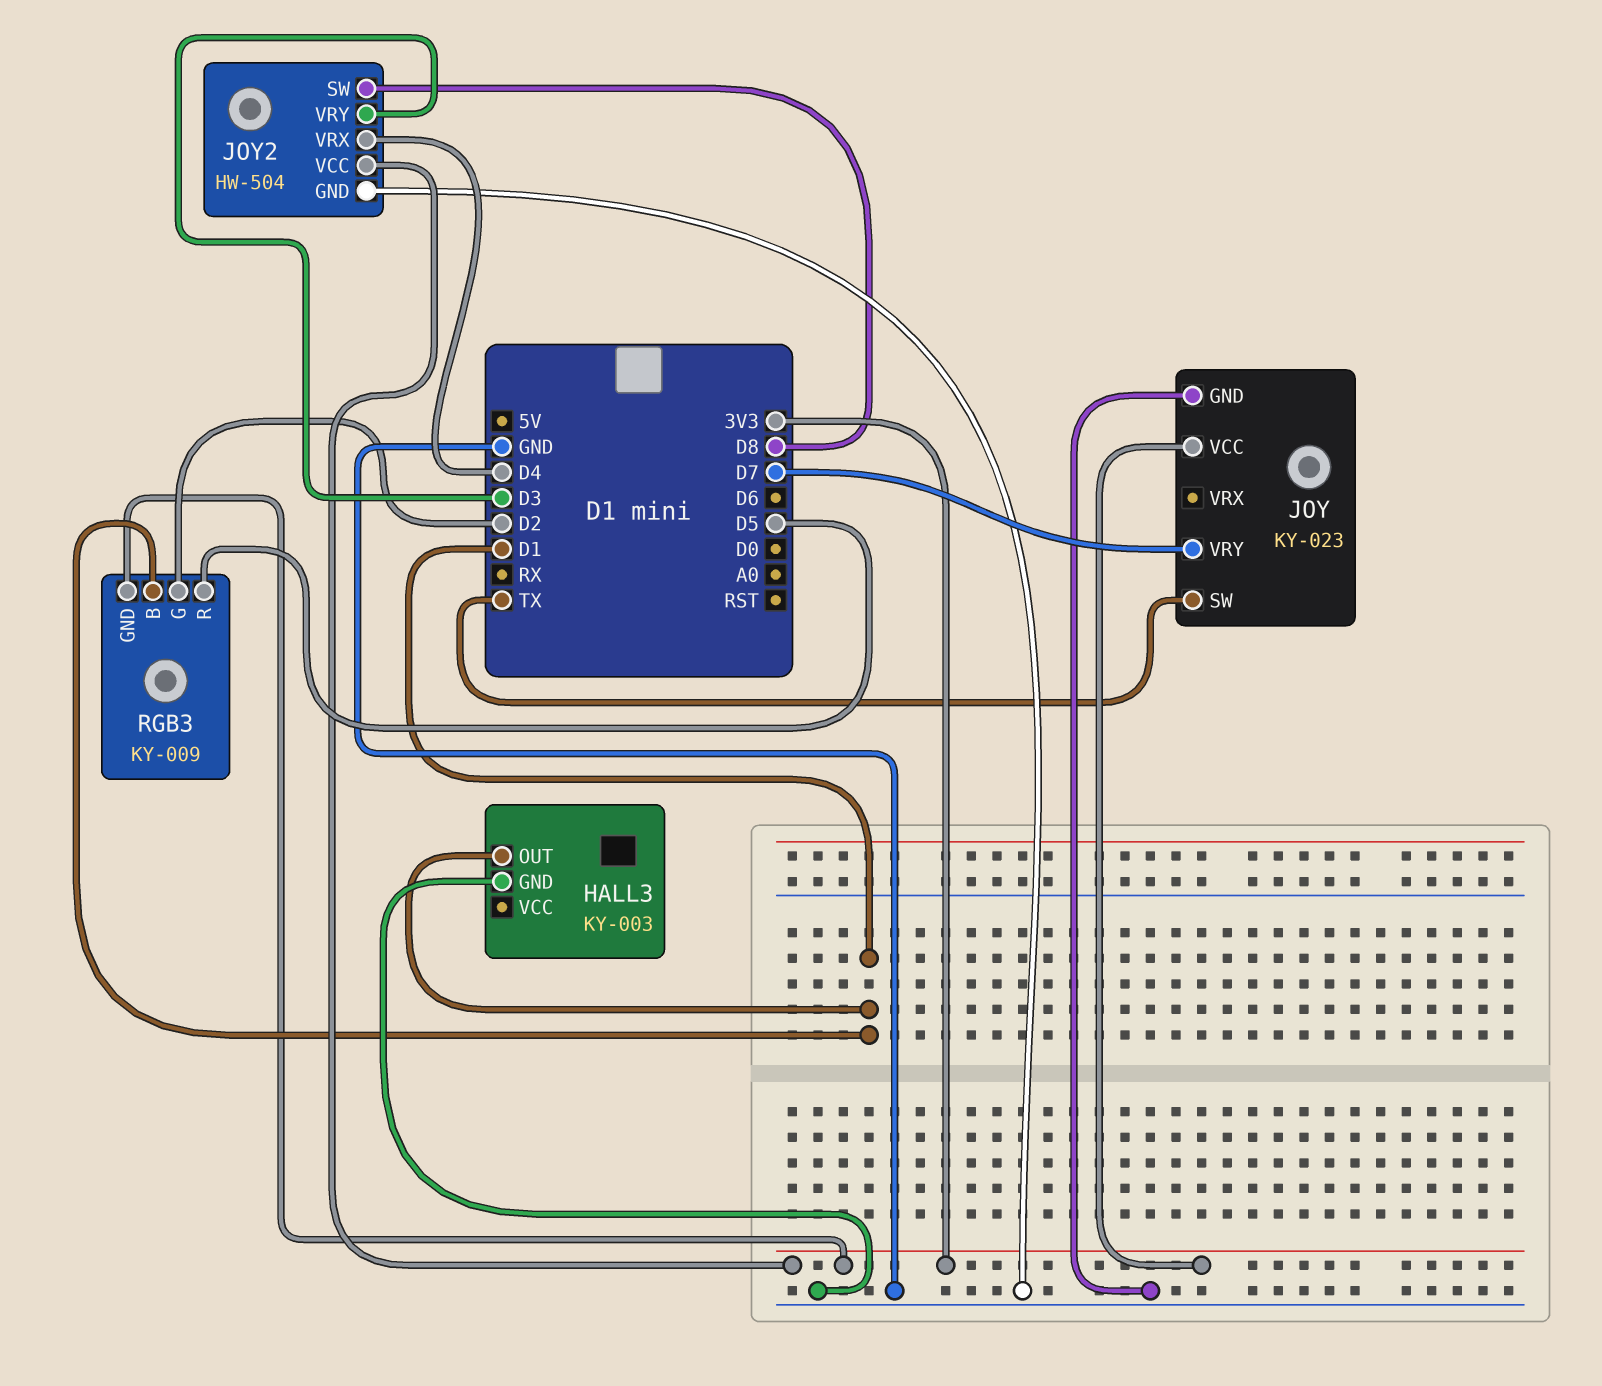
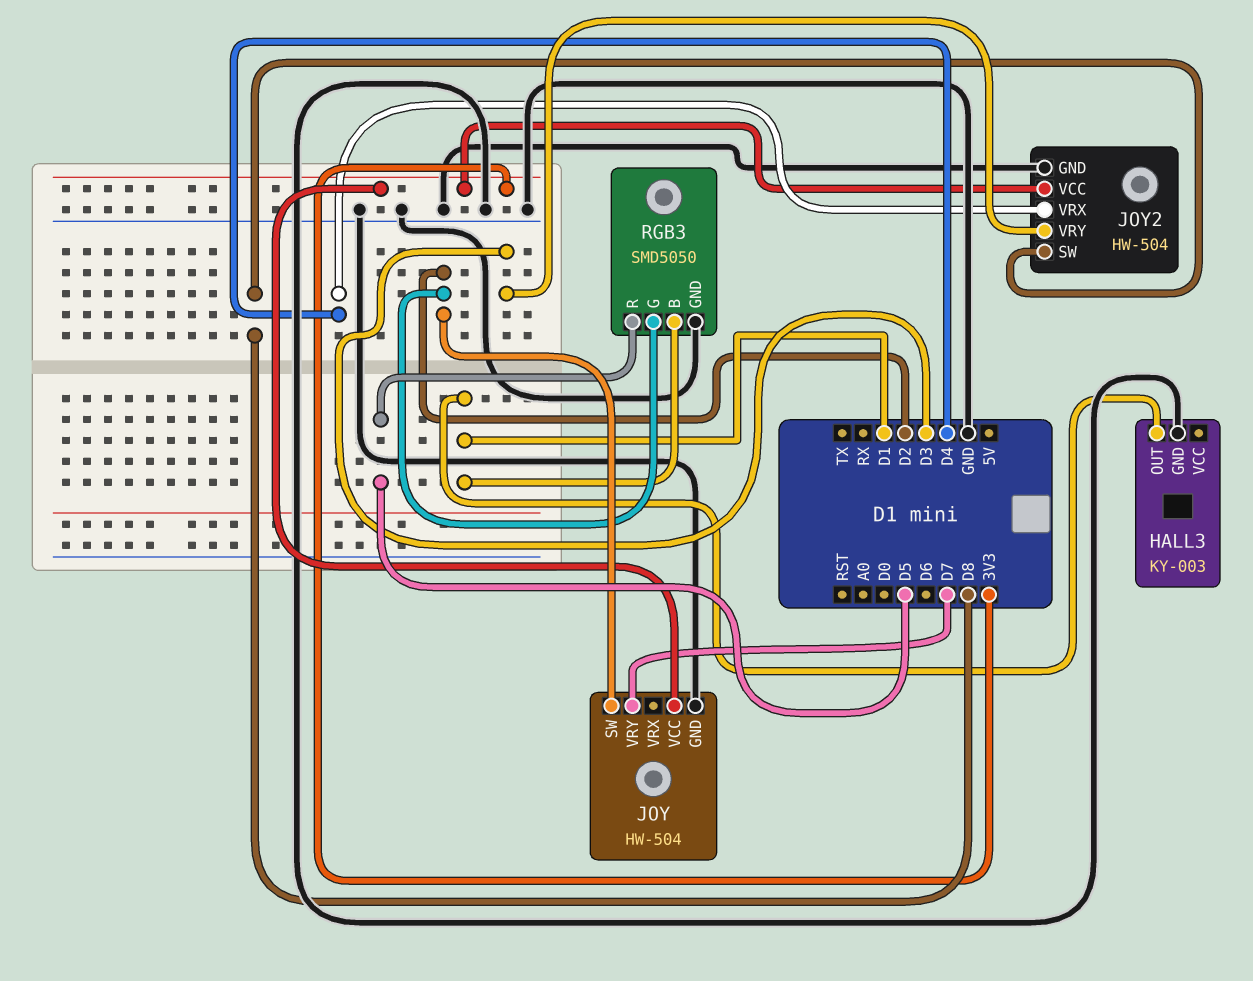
JOY: KY-023 -> HW-504
JOY pin SW: TX -> D2
RGB3: KY-009 -> SMD5050
RGB3 pin GND: 3V3 -> GND

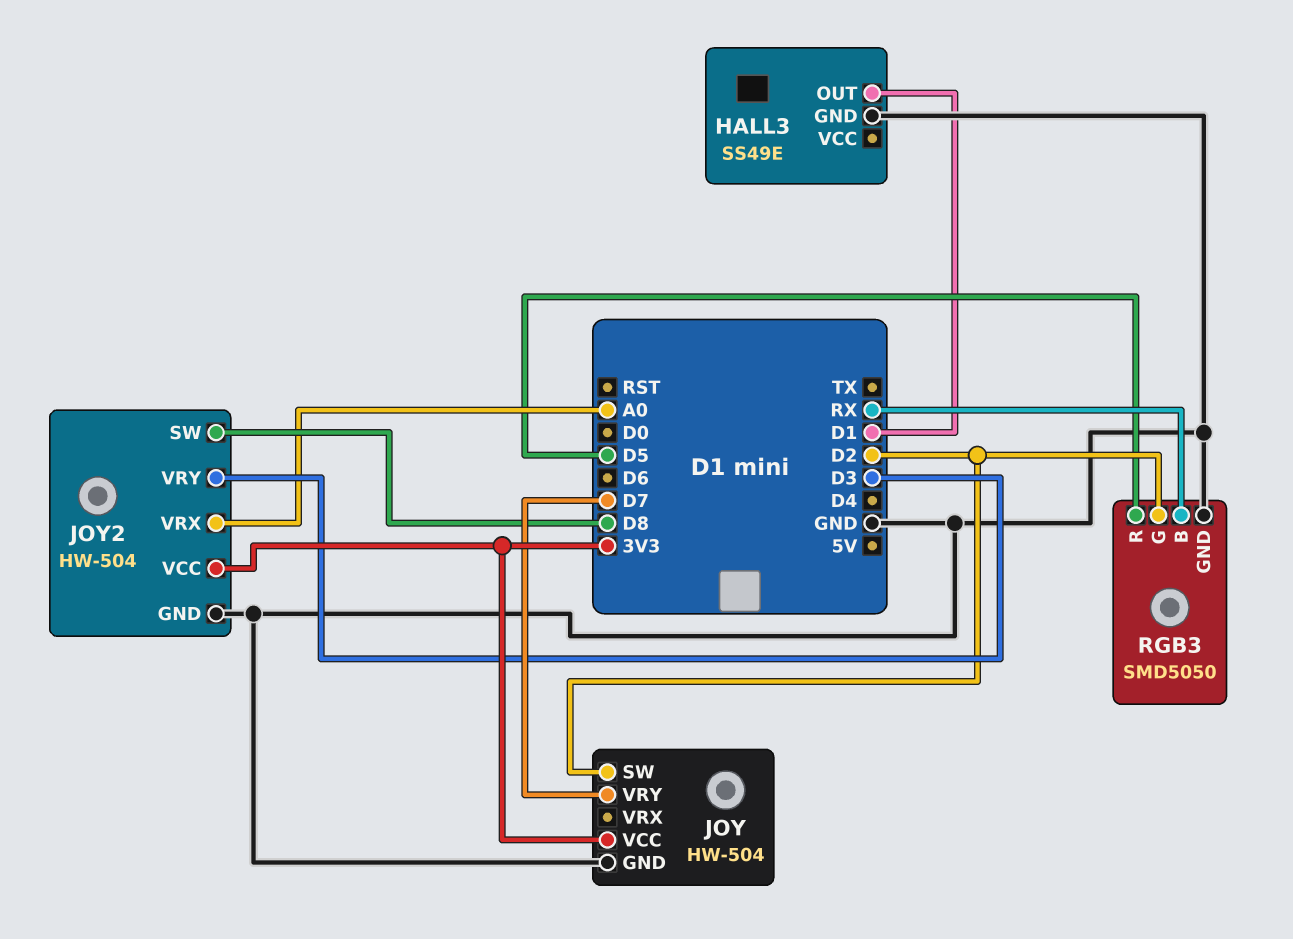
HALL3: KY-003 -> SS49E
JOY2 pin VRX: D4 -> A0
RGB3 pin B: D1 -> RX

